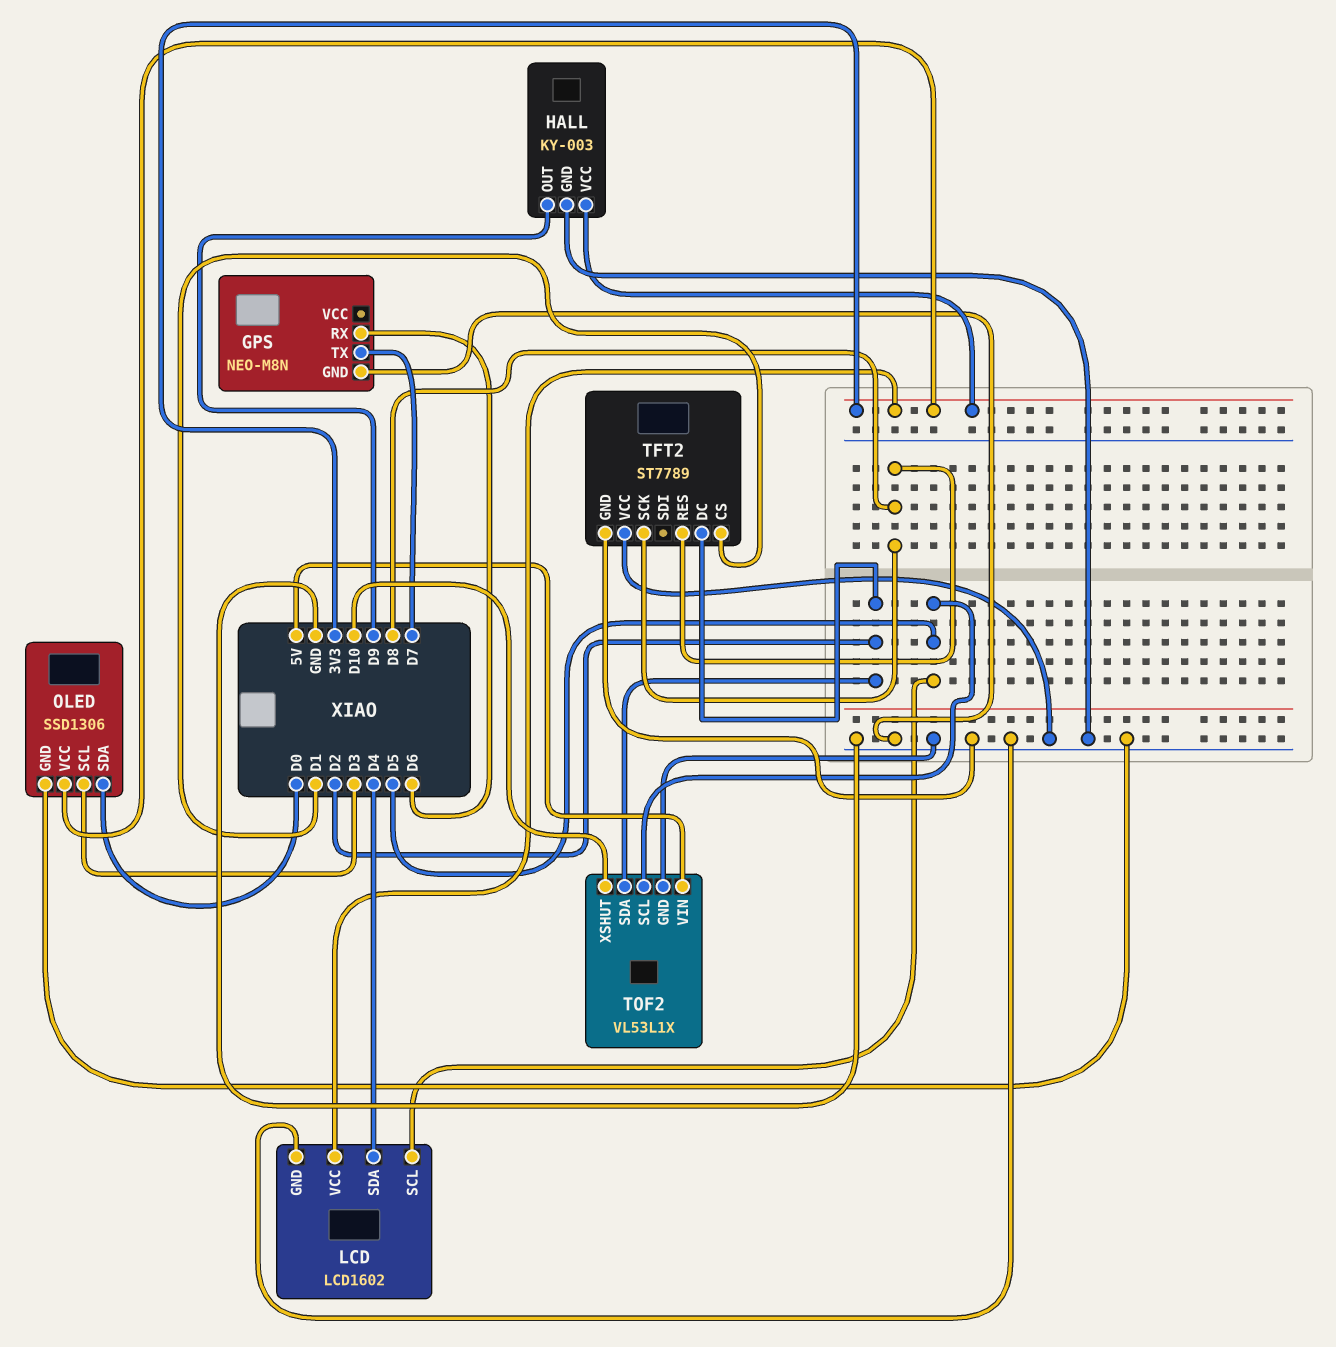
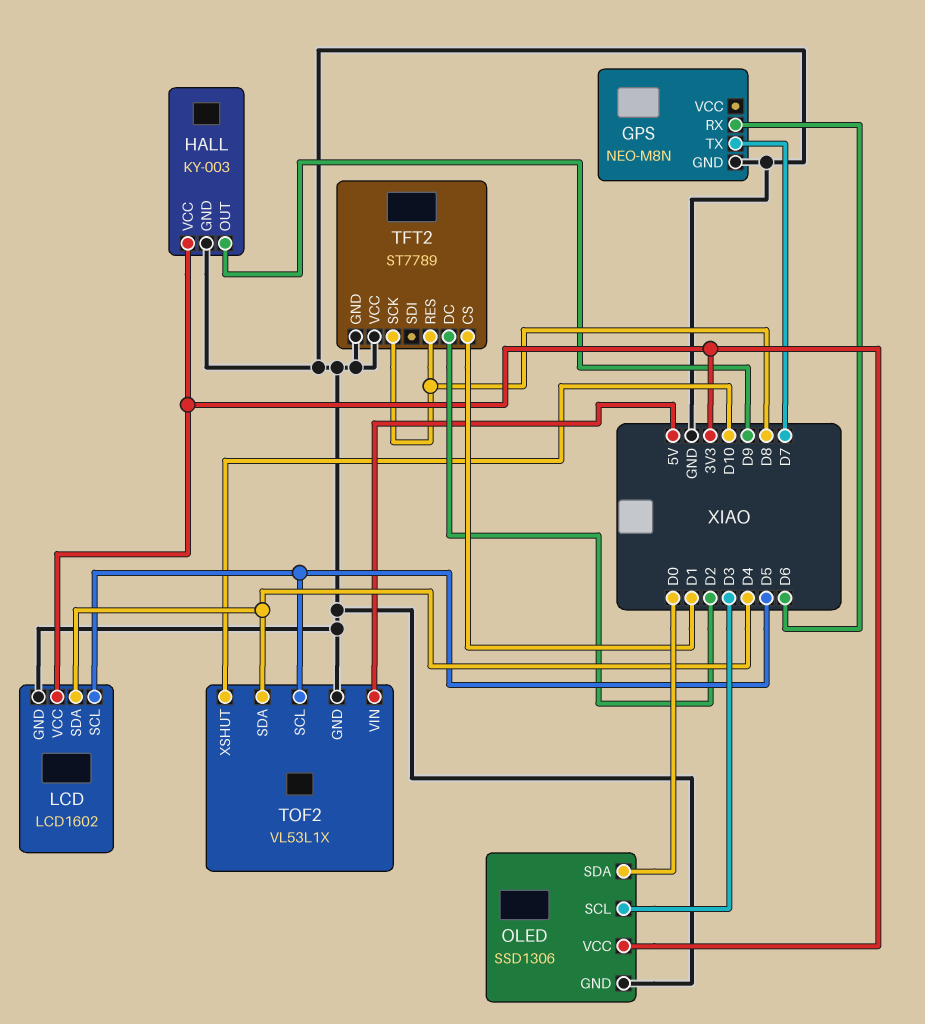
TOF2 pin SDA: D2 -> D4

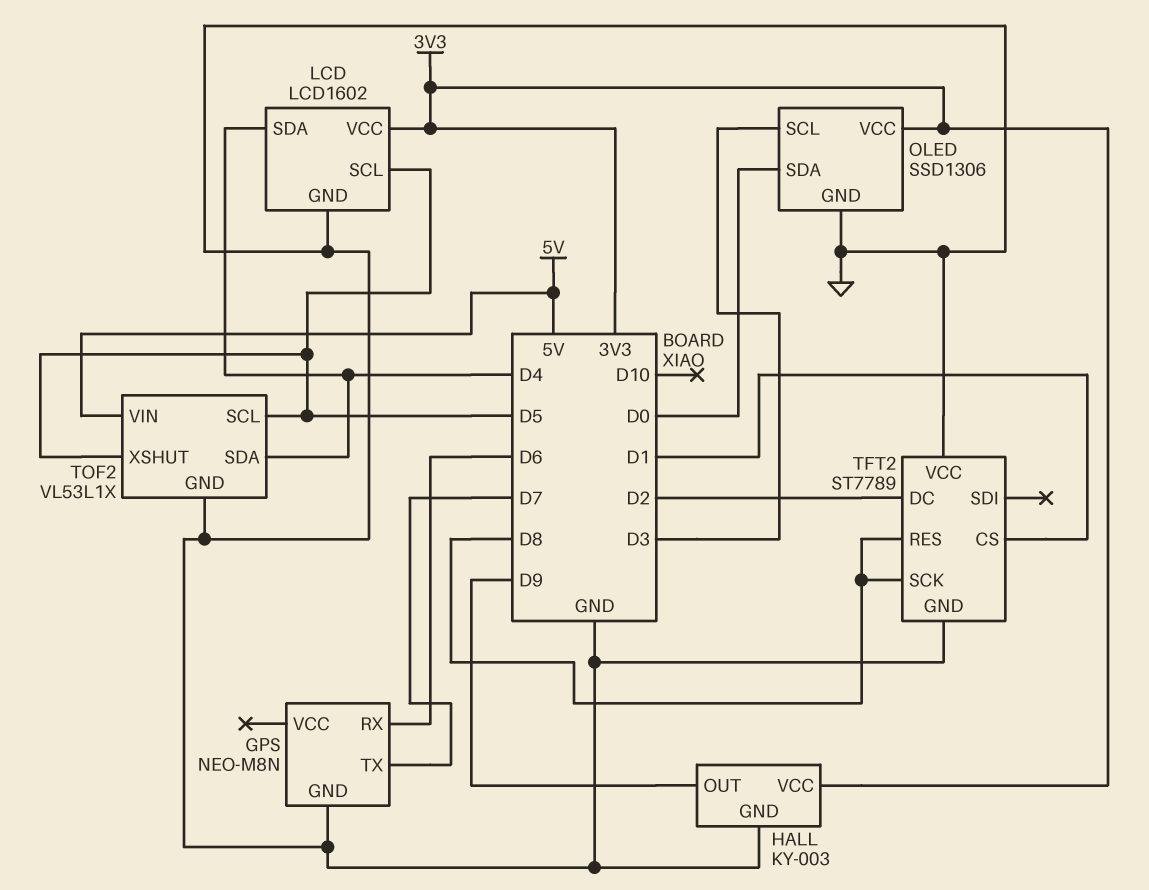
TOF2 pin XSHUT: D10 -> D5

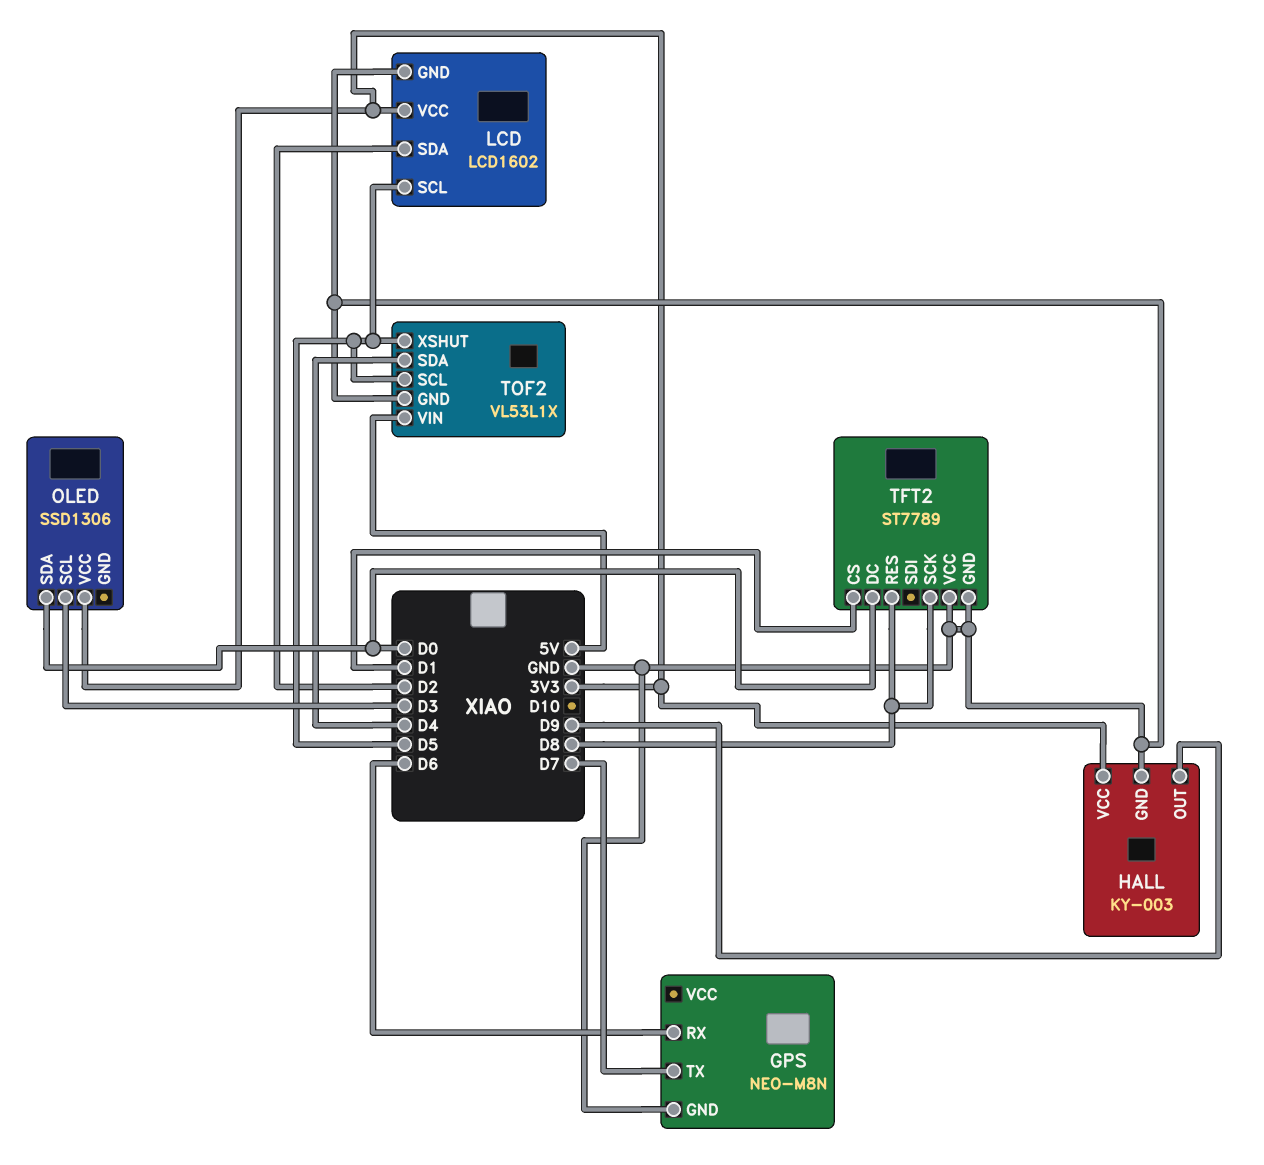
LCD pin SDA: D4 -> D2
OLED pin GND: GND -> none
TFT2 pin DC: D2 -> D0

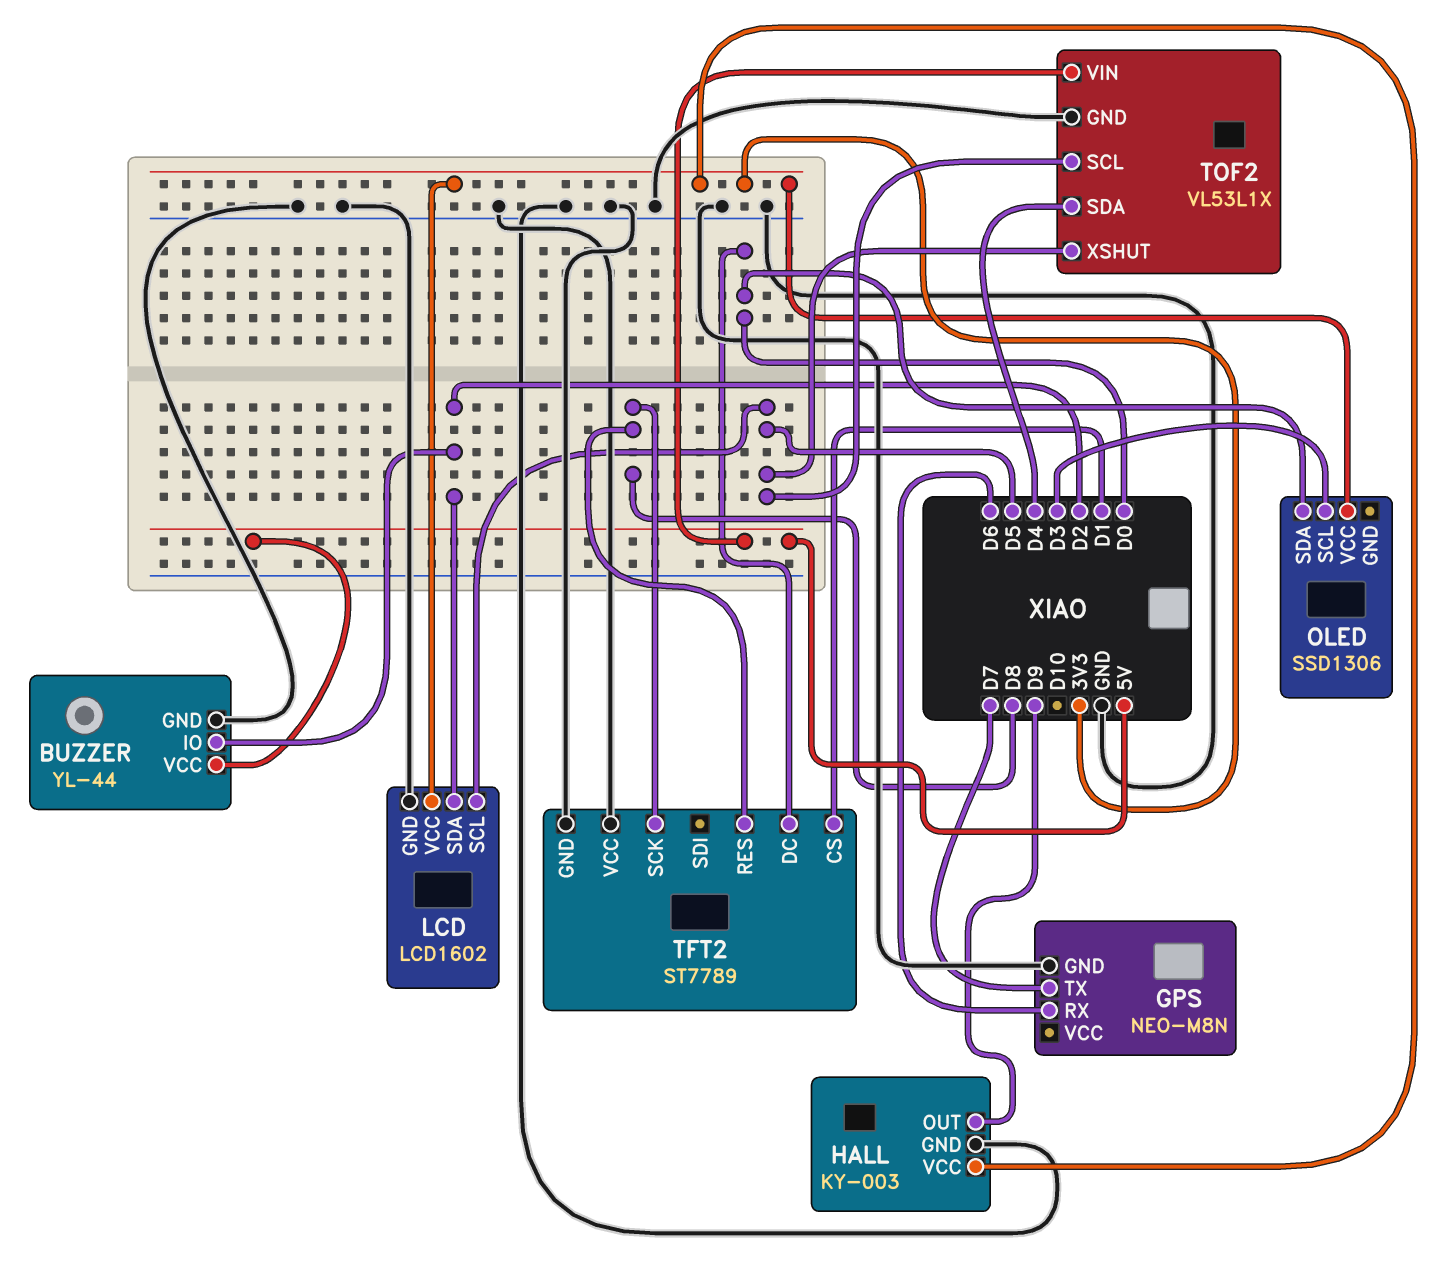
BUZZER: none -> YL-44
BUZZER pin GND: none -> GND
BUZZER pin IO: none -> D2
BUZZER pin VCC: none -> 5V

